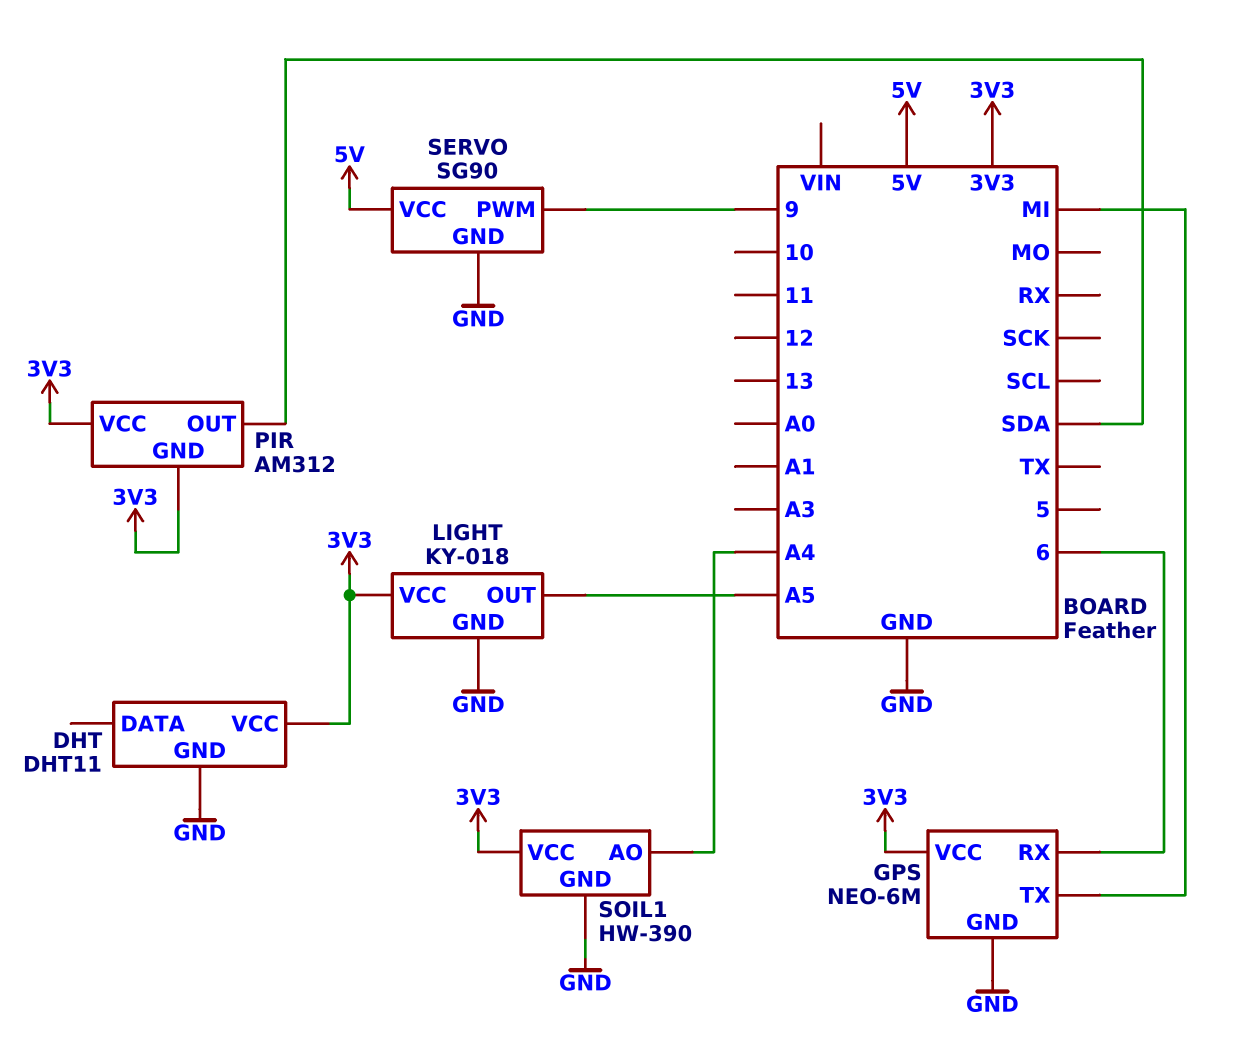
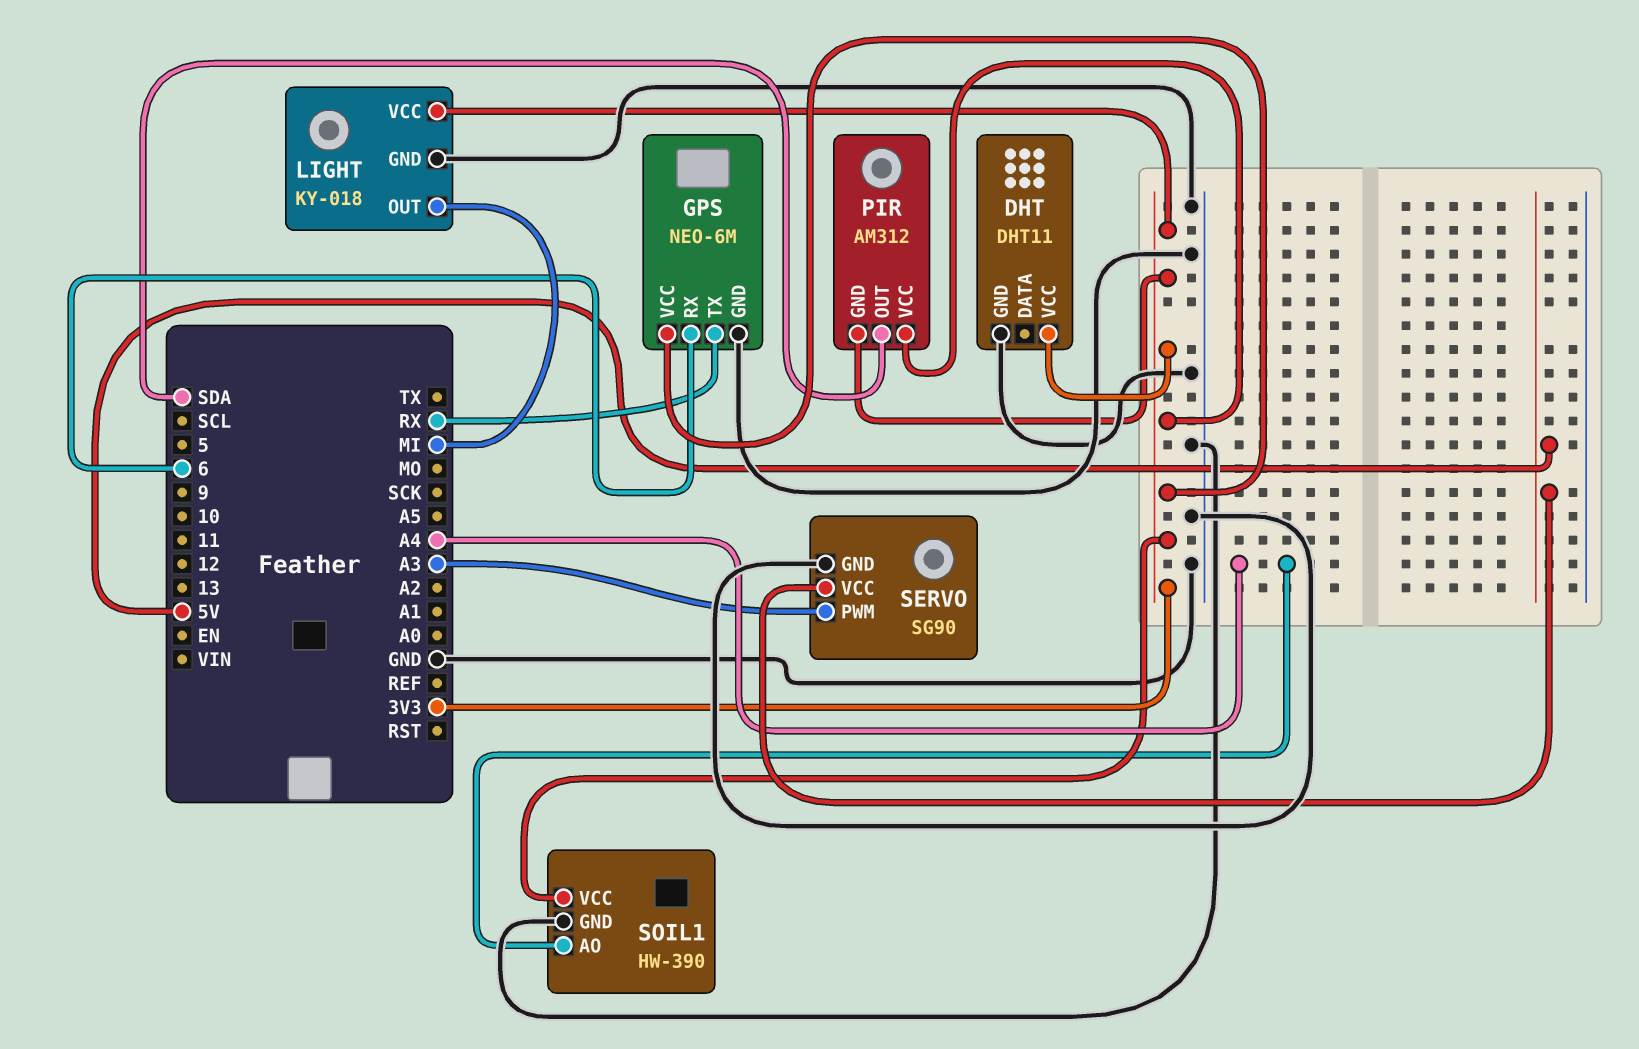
GPS pin TX: MI -> RX
LIGHT pin OUT: A5 -> MI
SERVO pin PWM: 9 -> A3

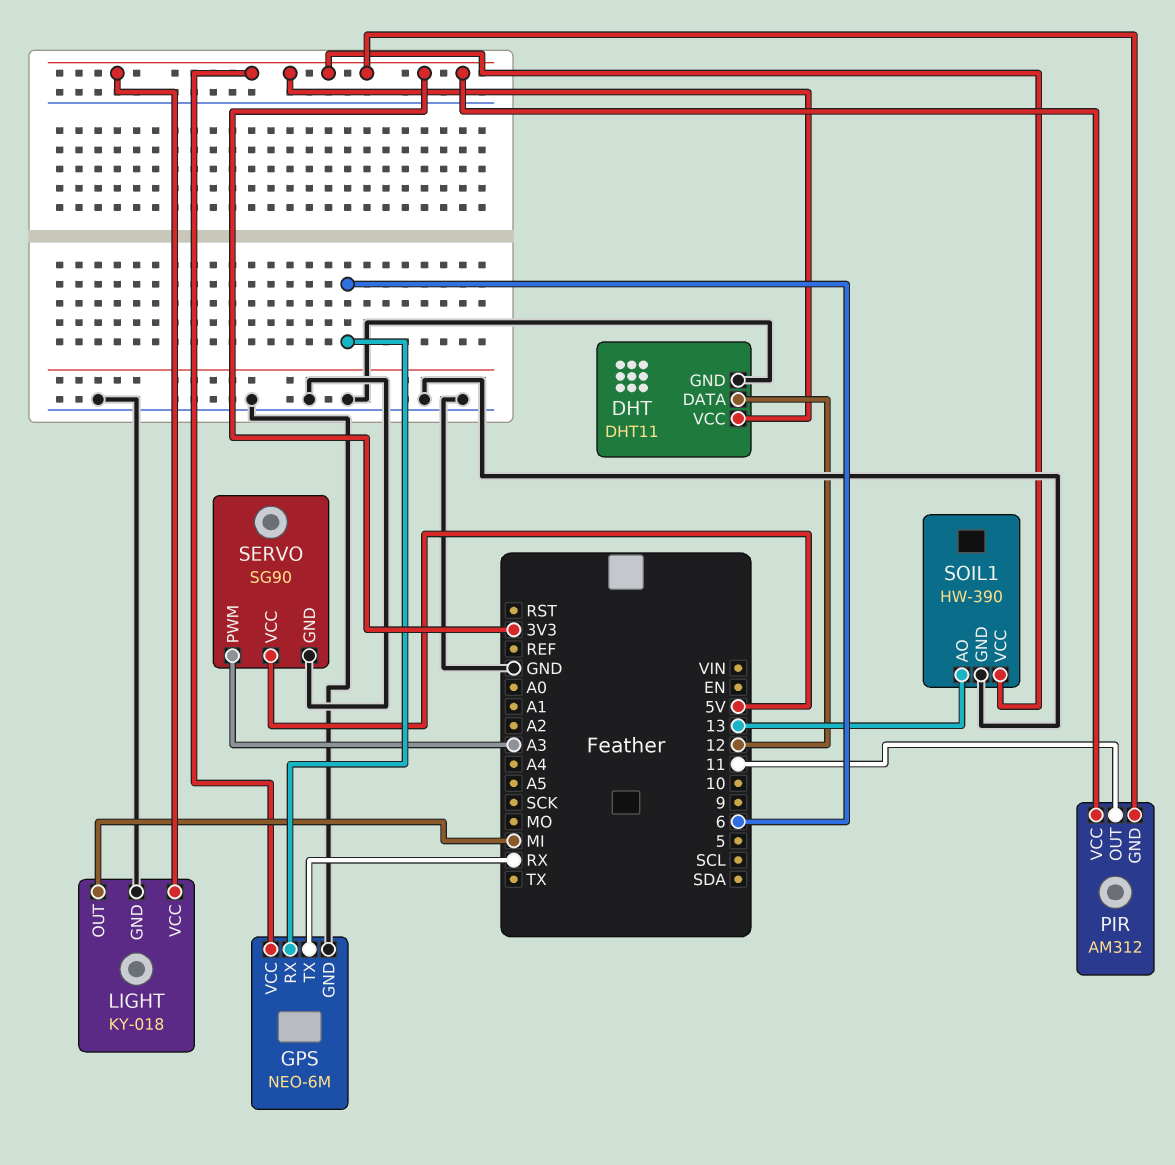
DHT pin DATA: none -> 12
PIR pin OUT: SDA -> 11
SOIL1 pin AO: A4 -> 13

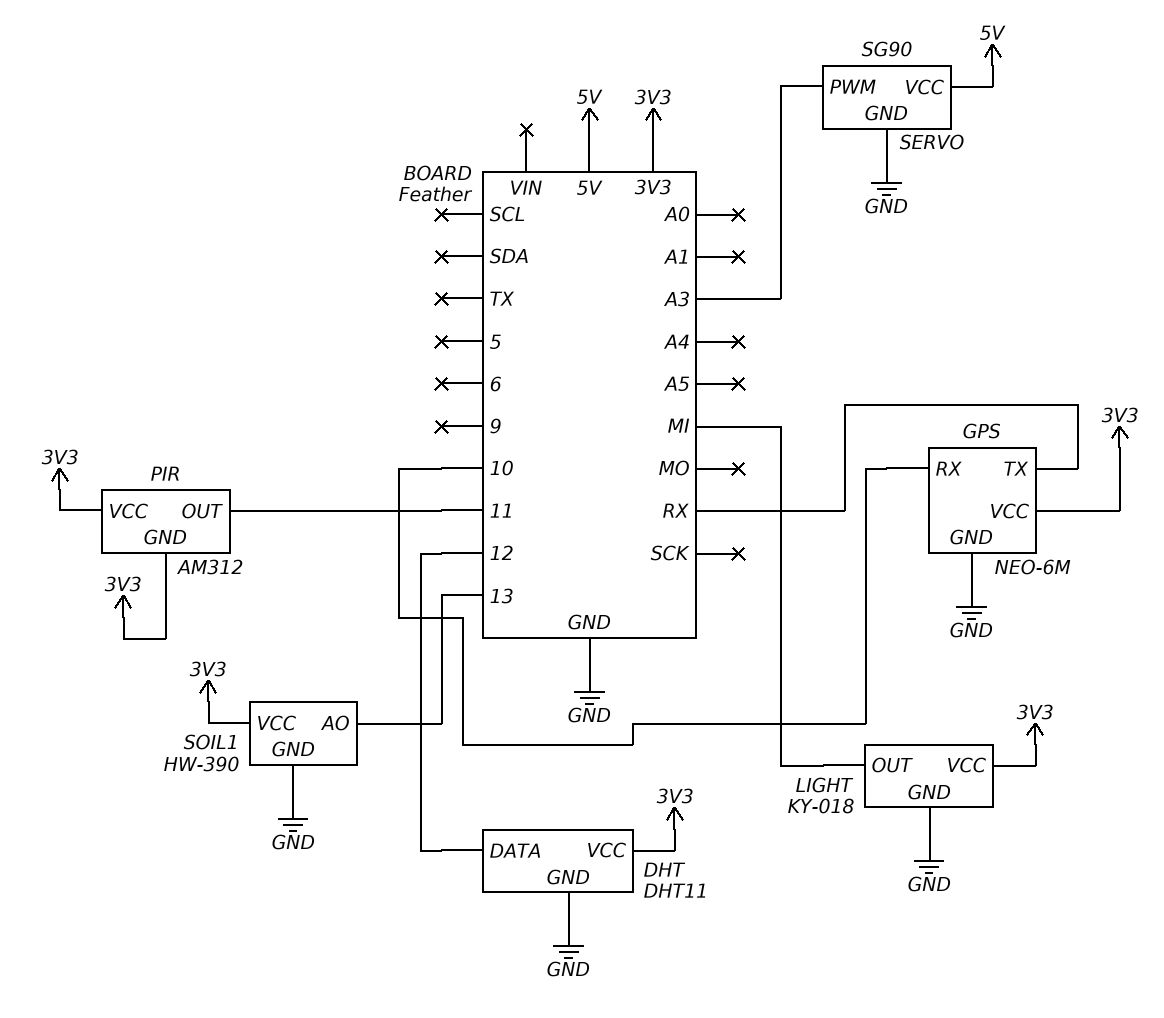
GPS pin RX: 6 -> 10

